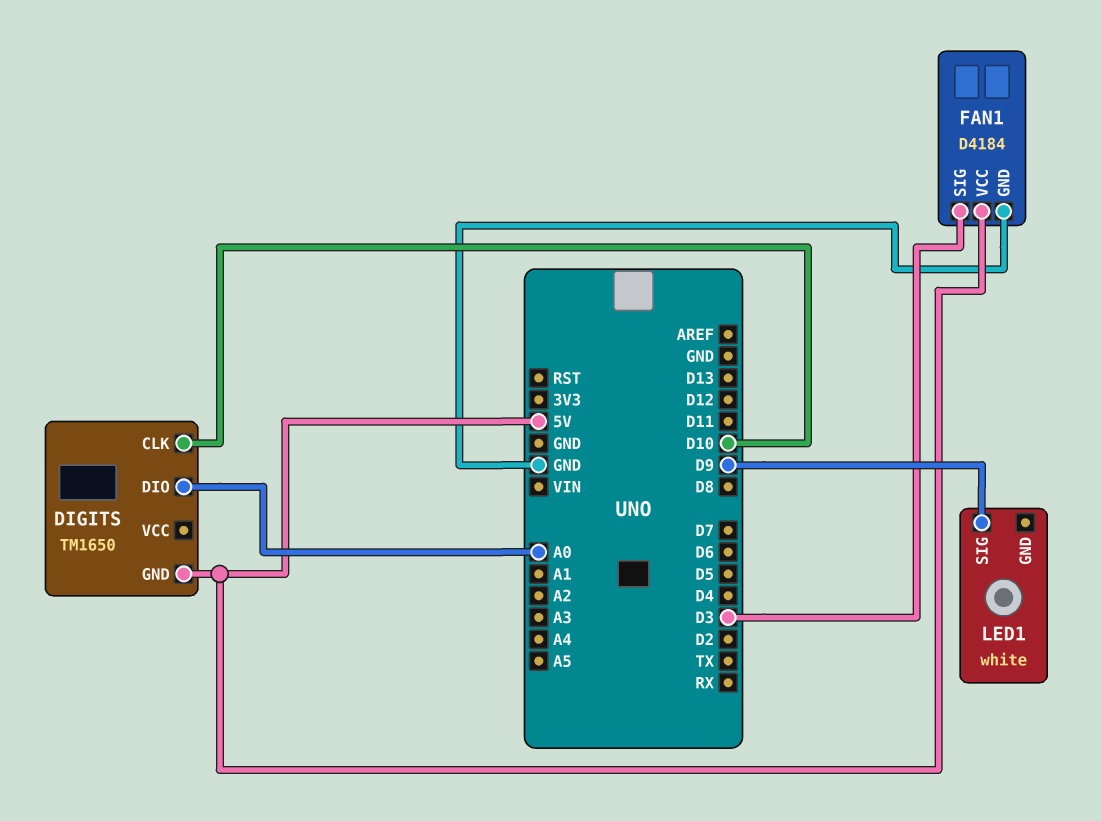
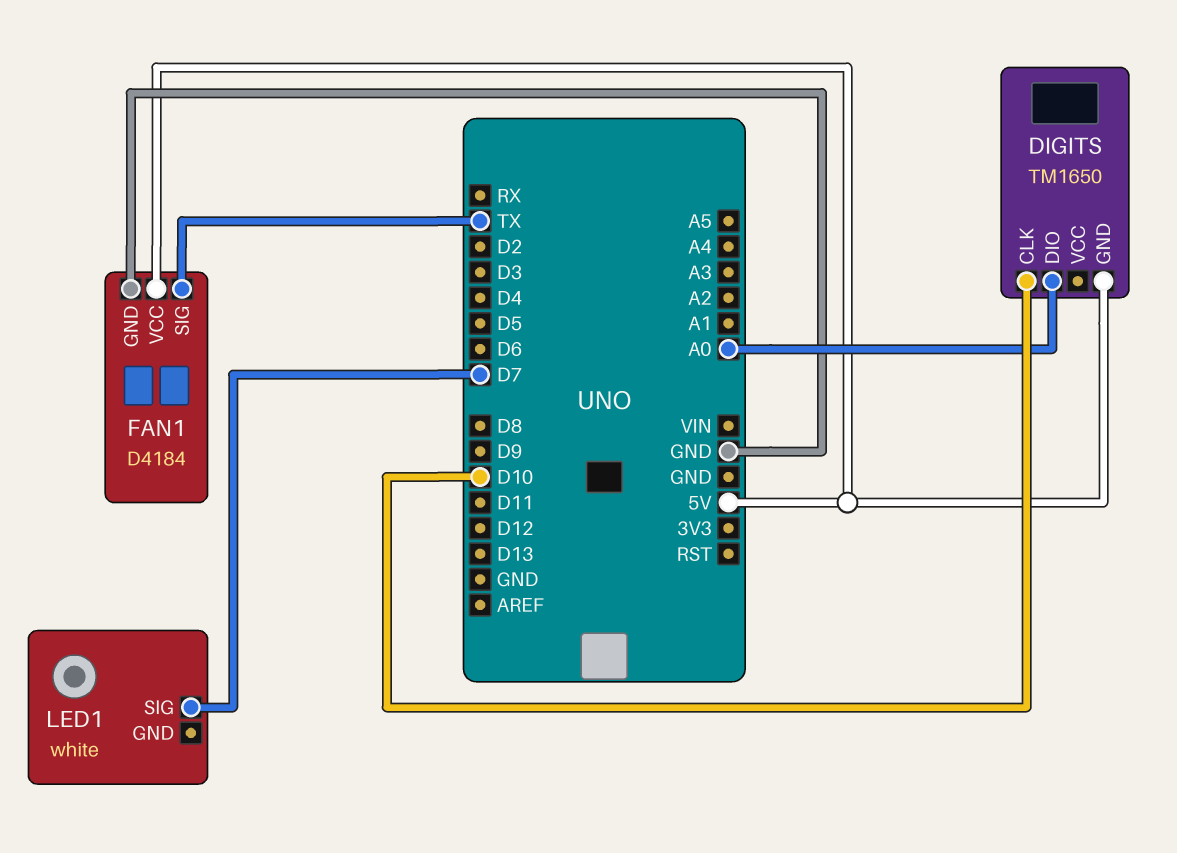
FAN1 pin SIG: D3 -> TX
LED1 pin SIG: D9 -> D7

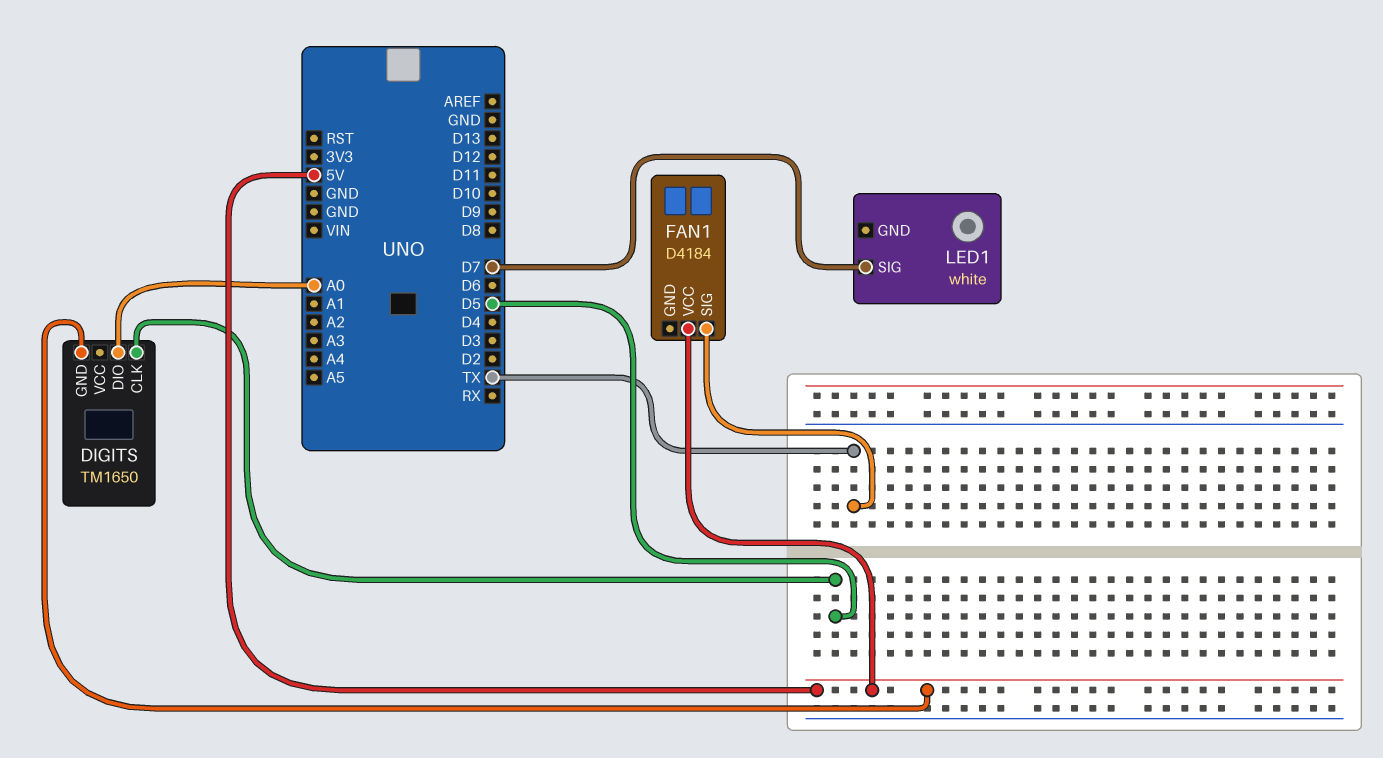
DIGITS pin CLK: D10 -> D5
FAN1 pin GND: GND -> none

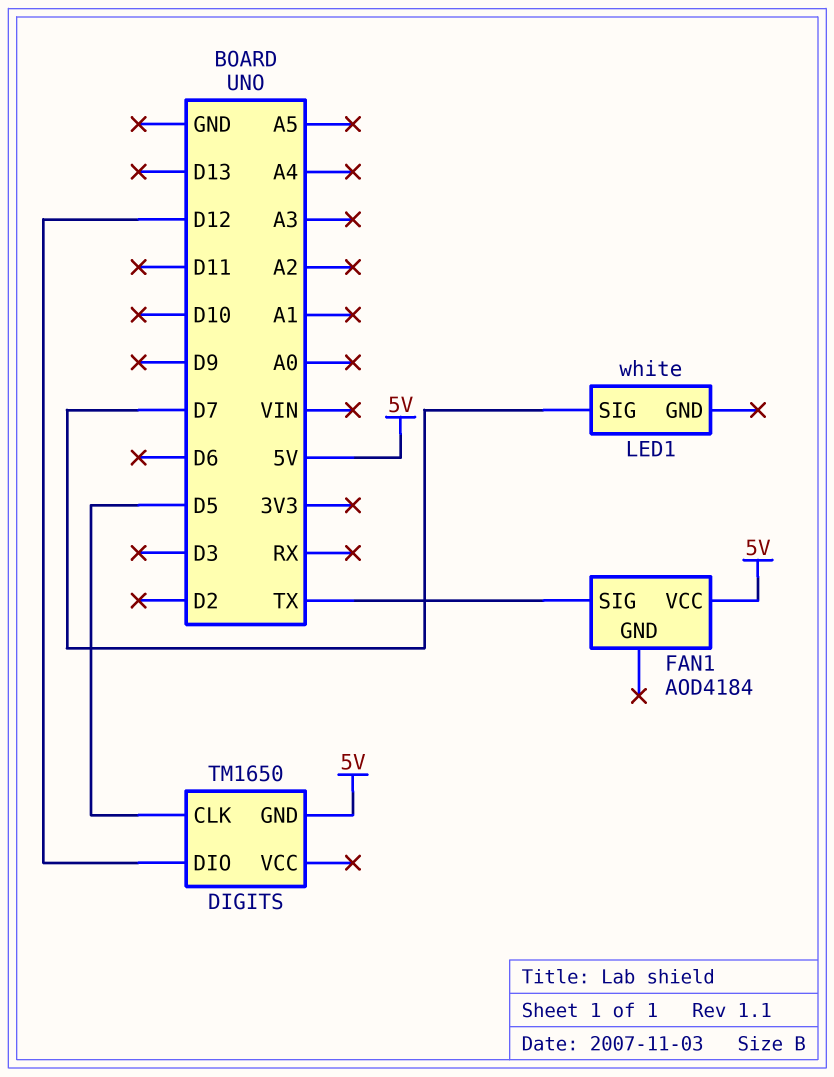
DIGITS pin DIO: A0 -> D12
FAN1: D4184 -> AOD4184

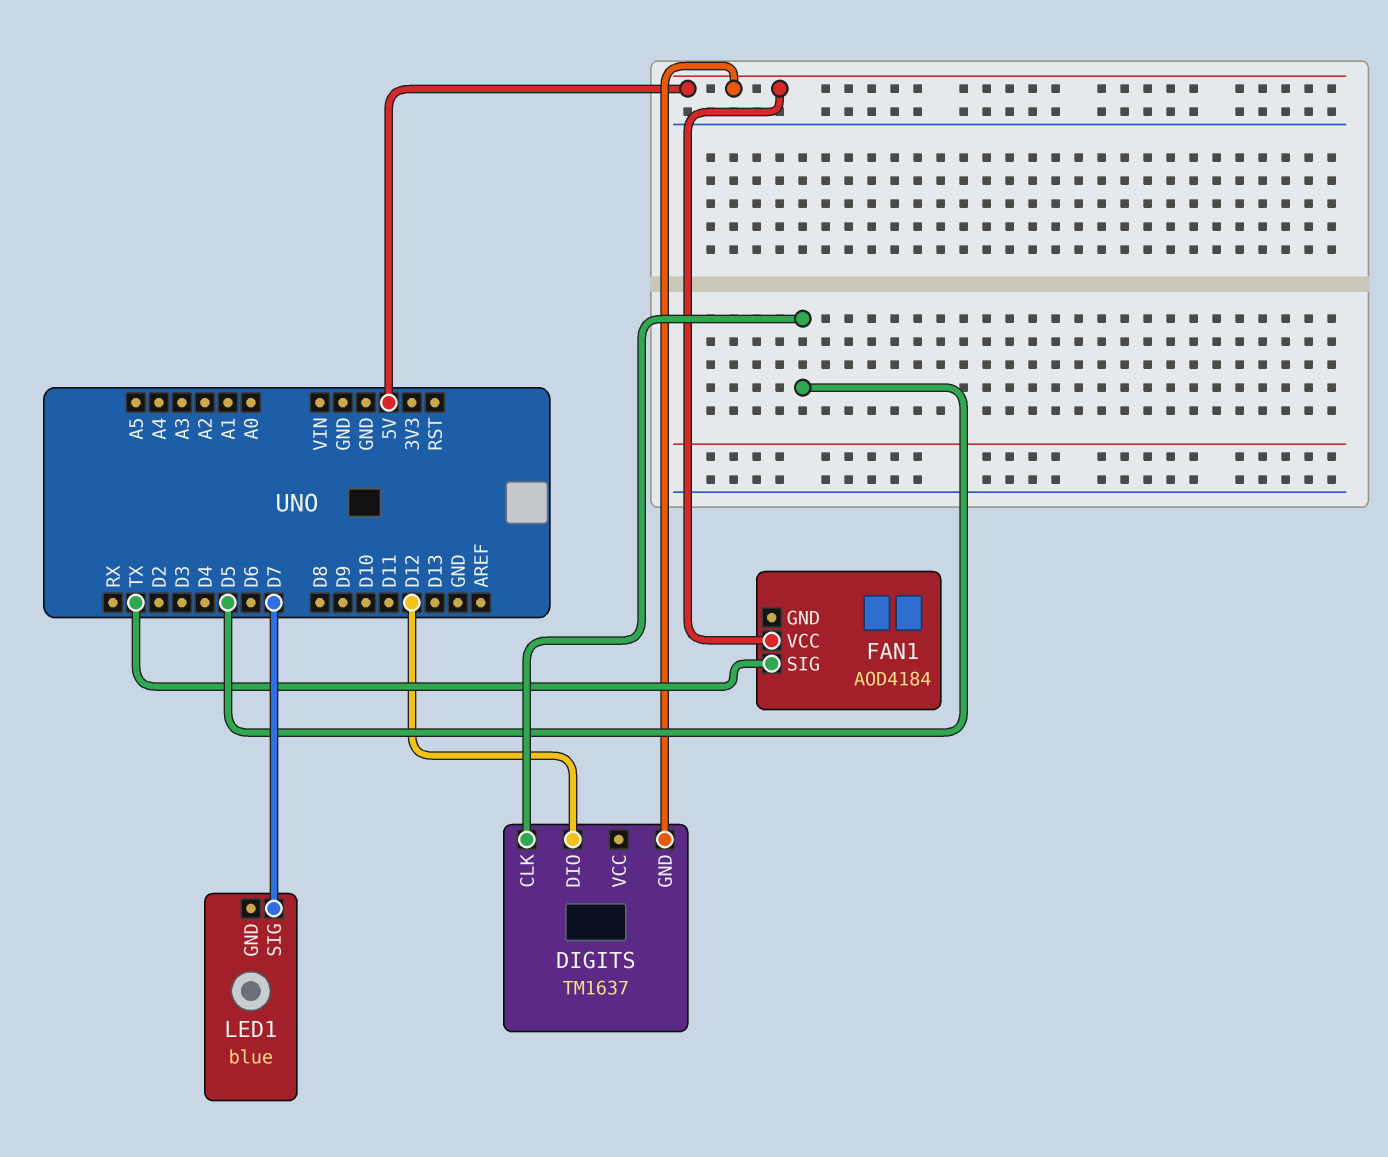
DIGITS: TM1650 -> TM1637
LED1: white -> blue

